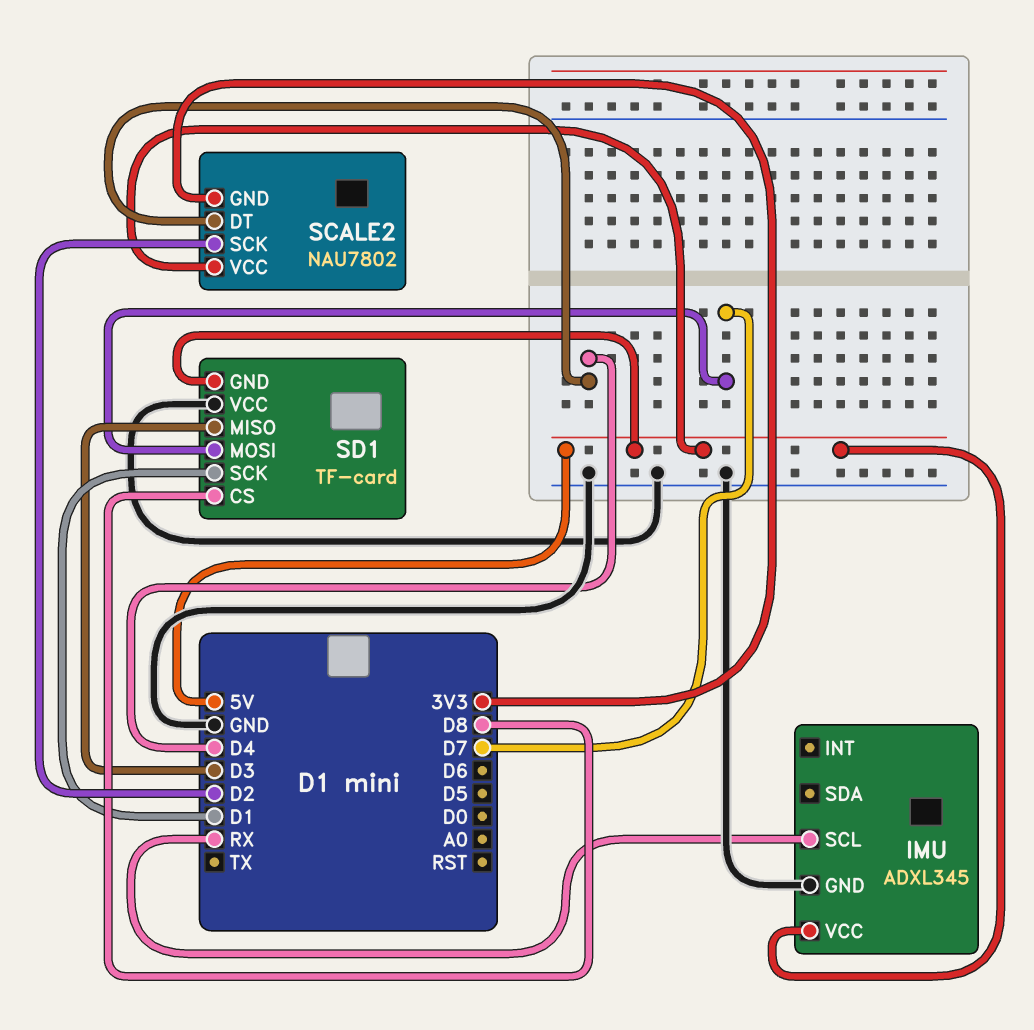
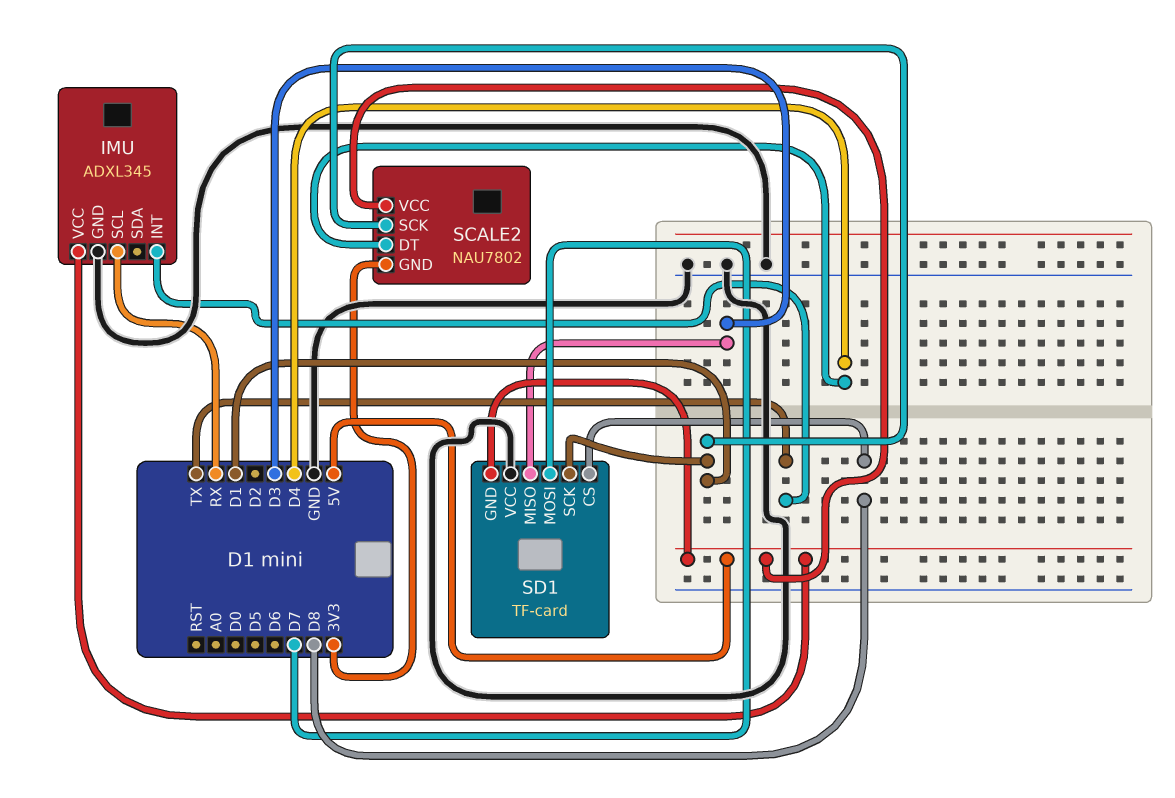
IMU pin INT: none -> TX
SCALE2 pin SCK: D2 -> D1

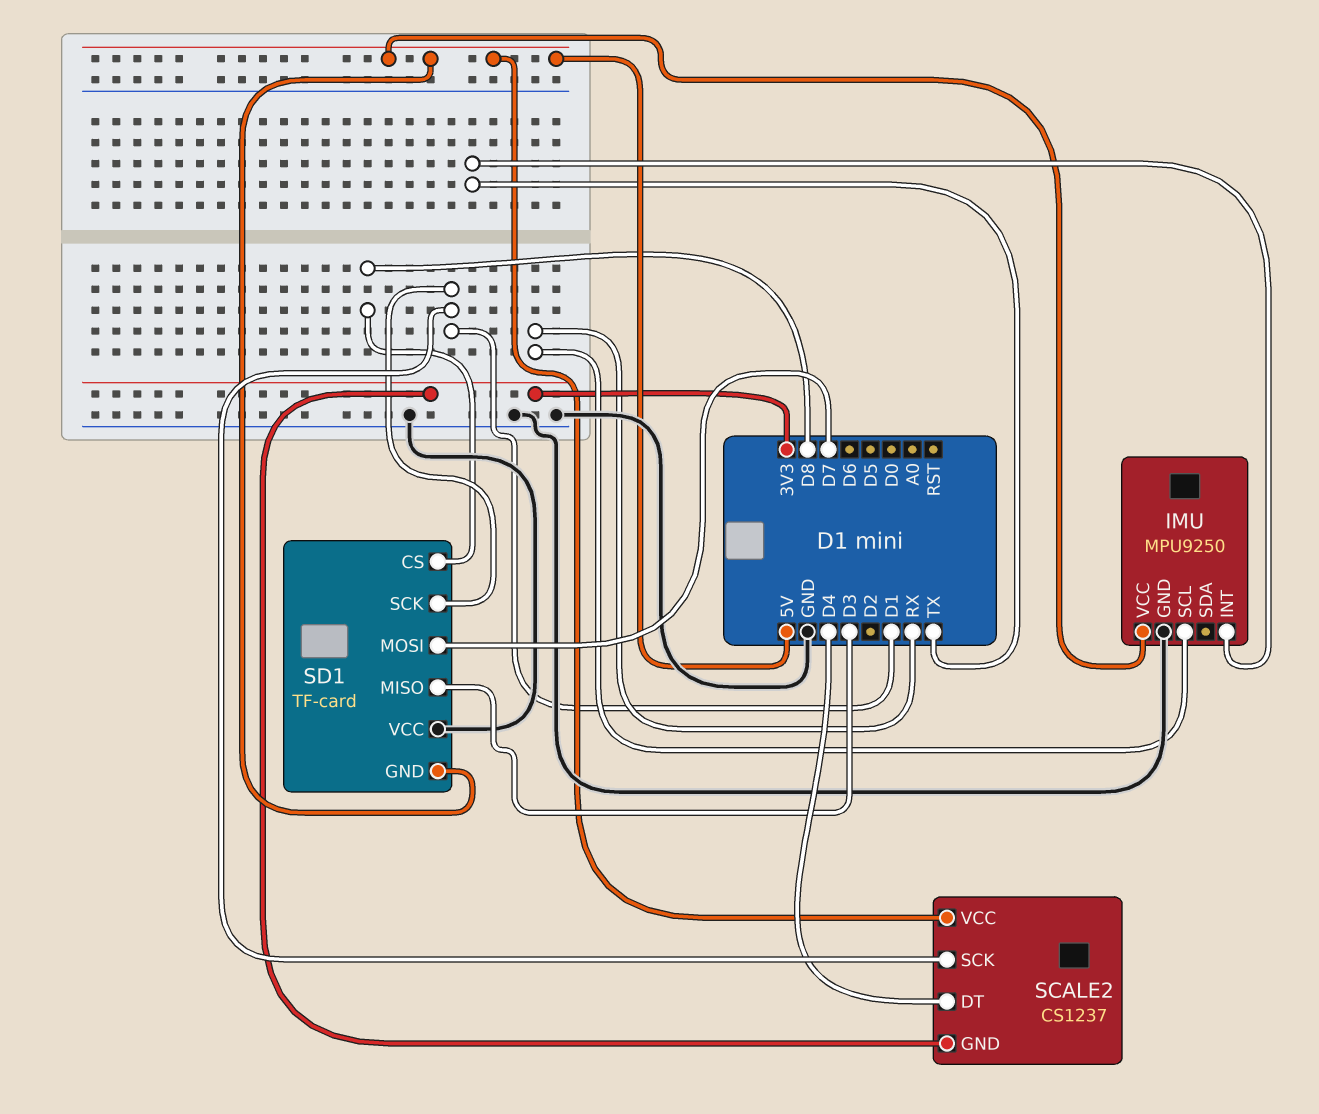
IMU: ADXL345 -> MPU9250
SCALE2: NAU7802 -> CS1237

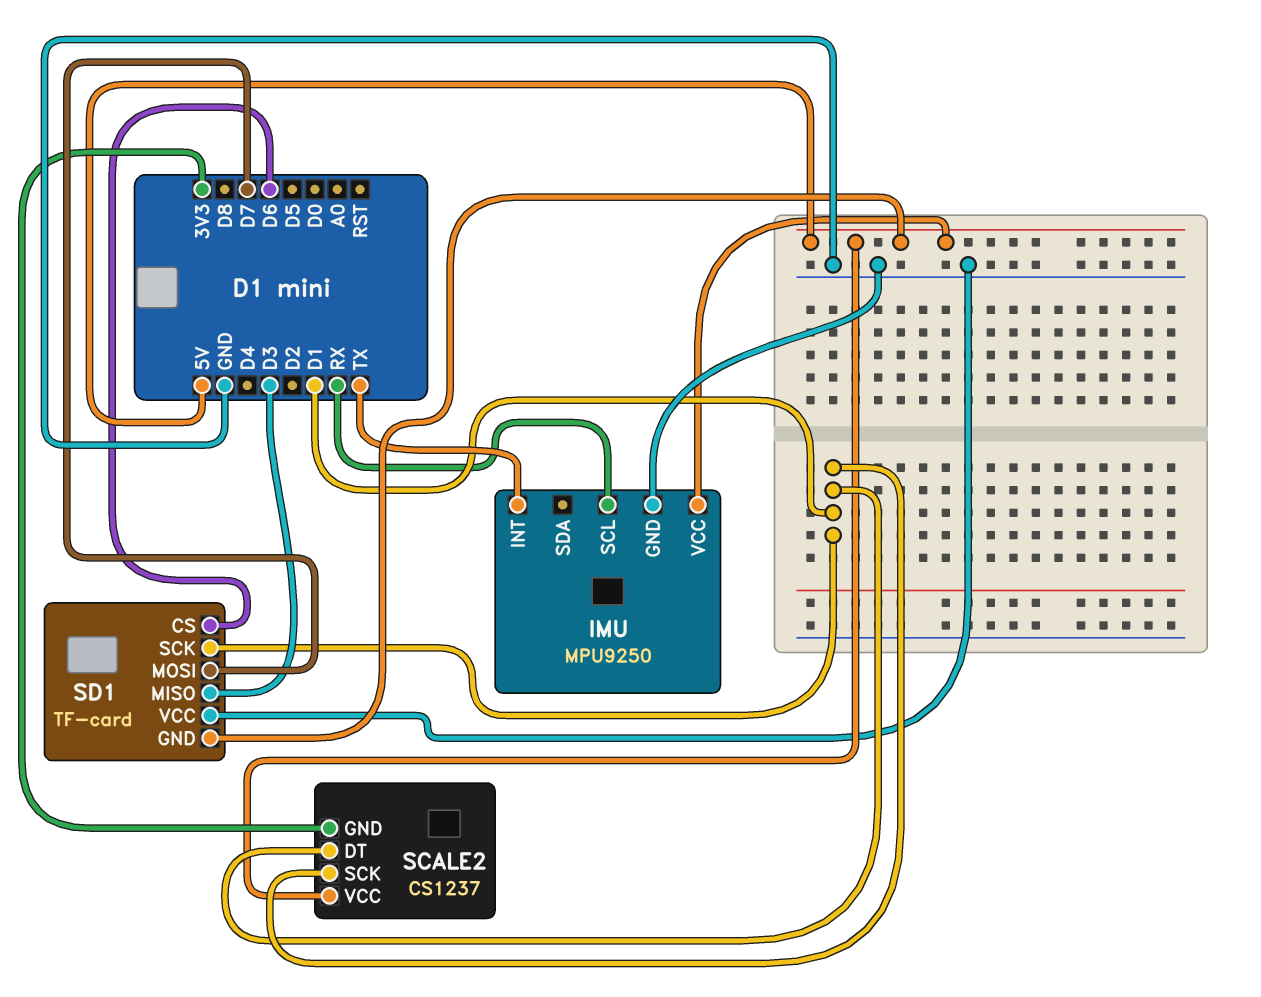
SCALE2 pin DT: D4 -> D1
SD1 pin CS: D8 -> D6

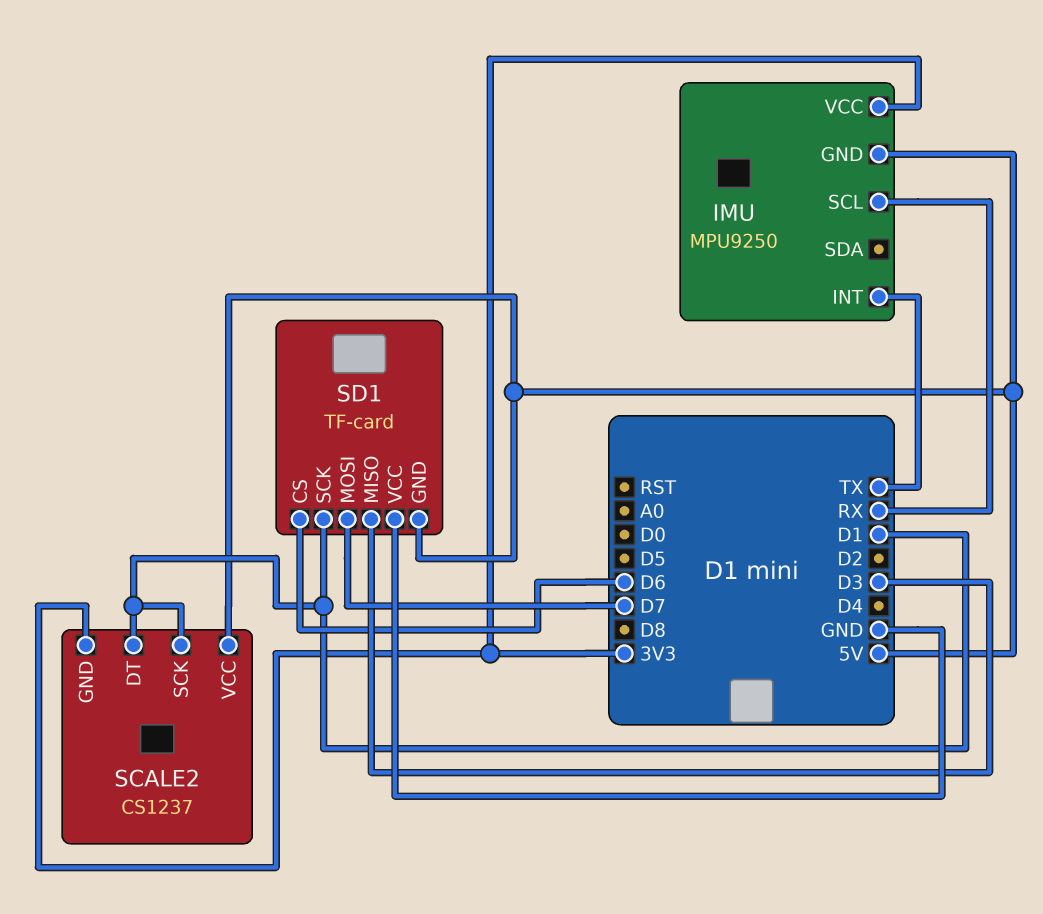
IMU pin GND: GND -> 5V
IMU pin VCC: 5V -> 3V3

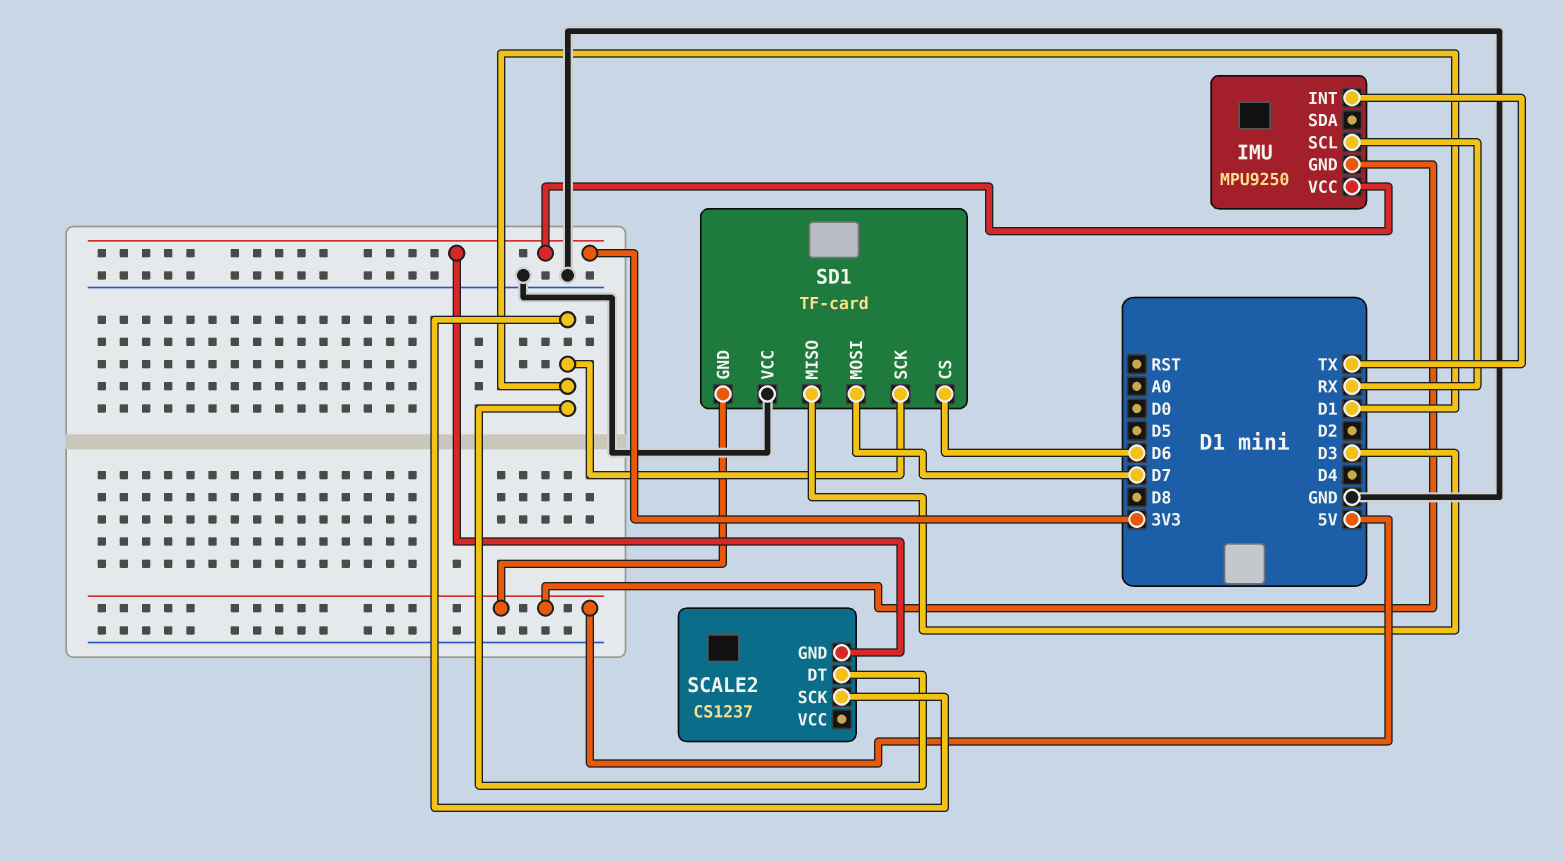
SCALE2 pin VCC: 5V -> none

